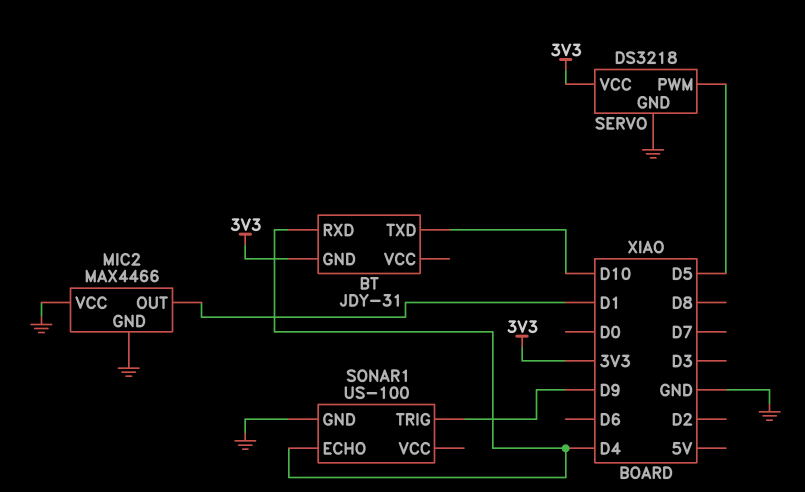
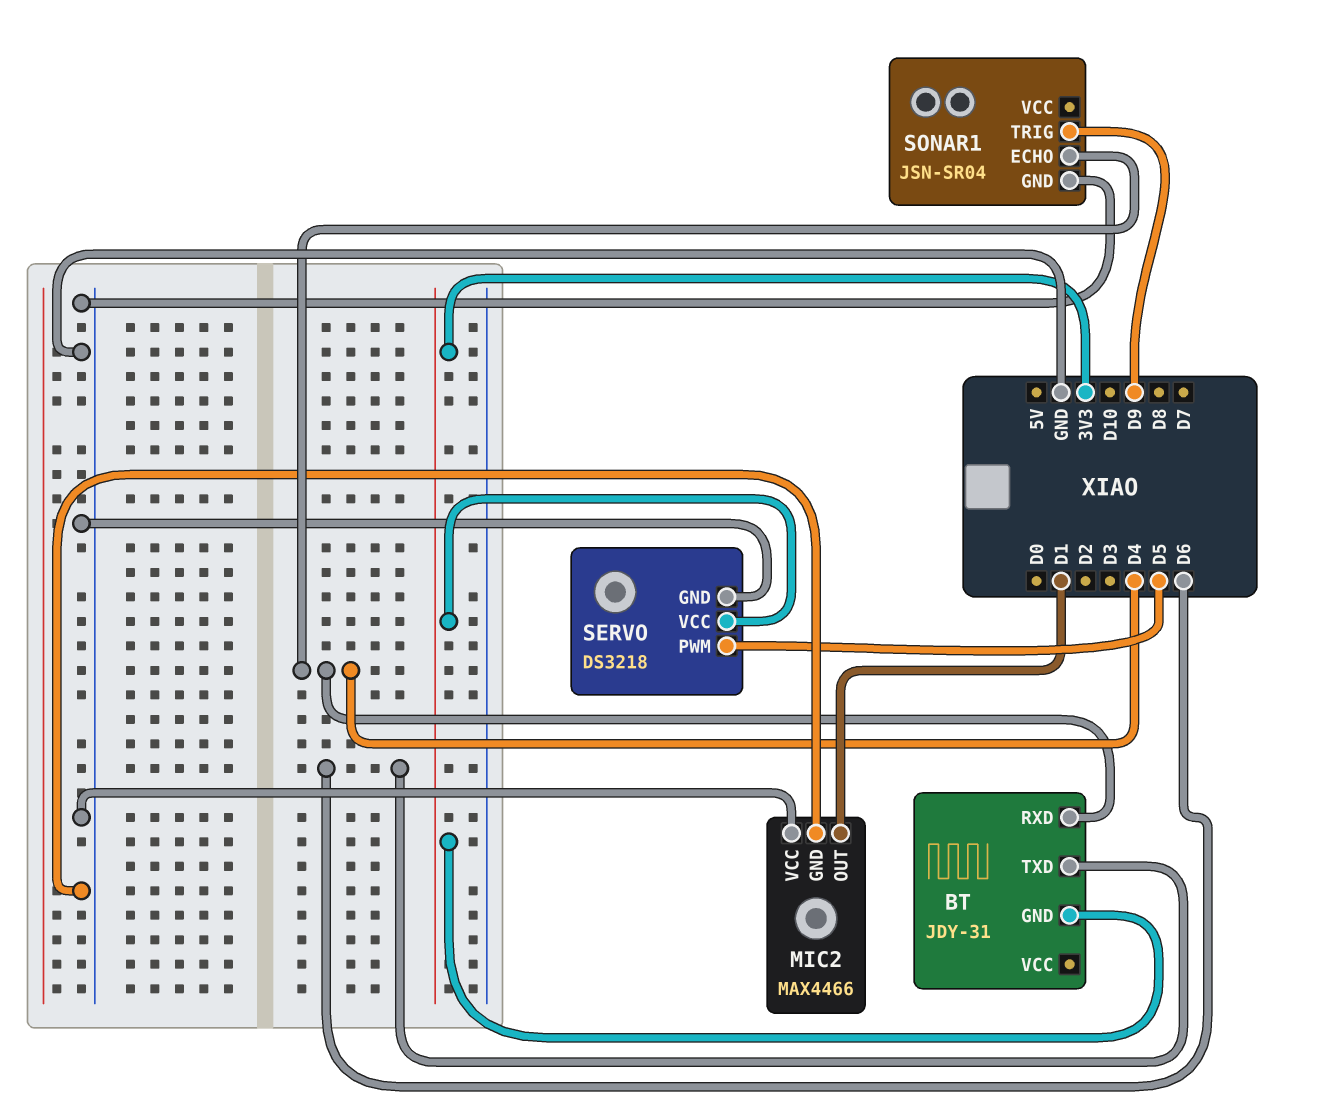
BT pin TXD: D10 -> D6
SONAR1: US-100 -> JSN-SR04

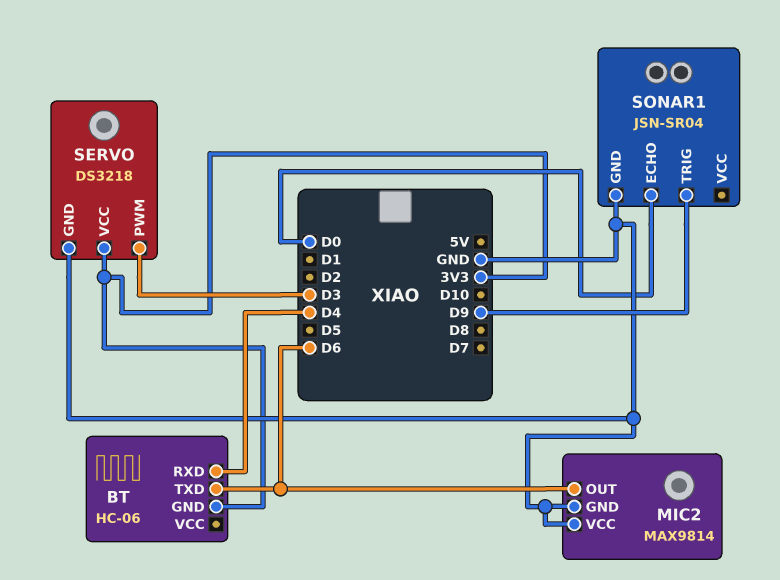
BT: JDY-31 -> HC-06
MIC2: MAX4466 -> MAX9814
MIC2 pin OUT: D1 -> D6
SERVO pin PWM: D5 -> D3
SONAR1 pin ECHO: D4 -> D0

